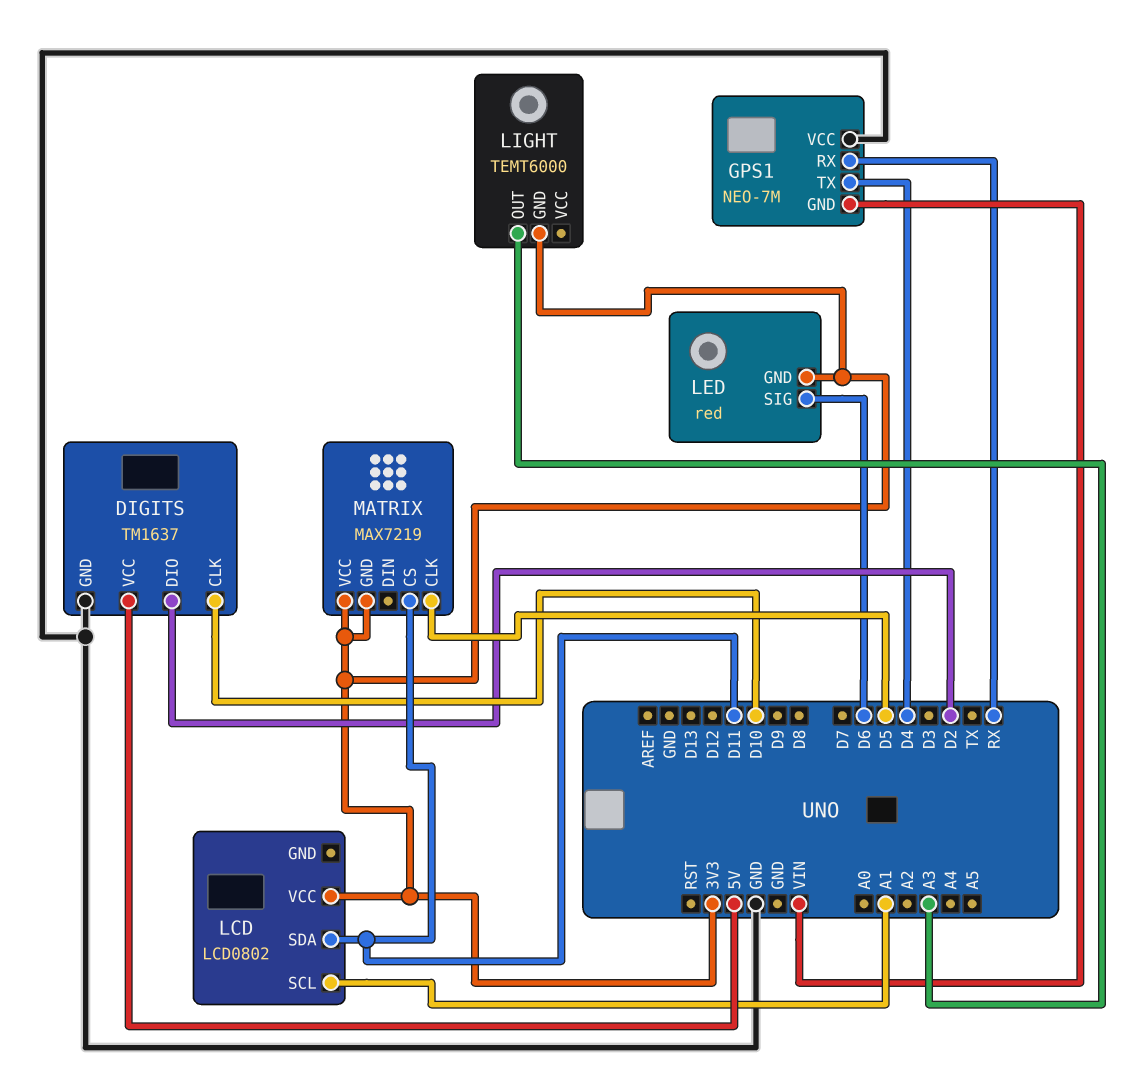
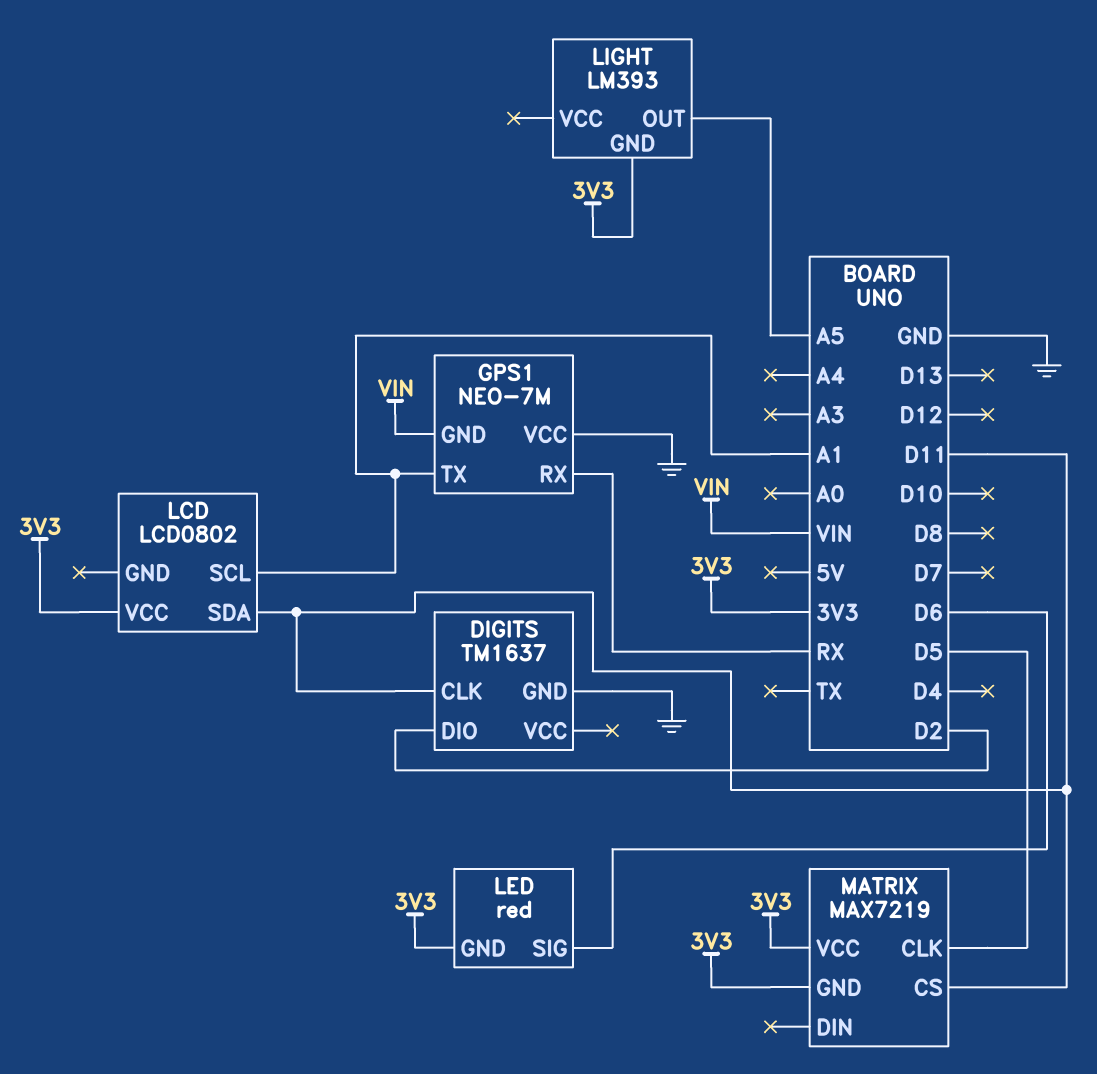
DIGITS pin CLK: D10 -> D11
DIGITS pin VCC: 5V -> none
GPS1 pin TX: D4 -> A1
LIGHT: TEMT6000 -> LM393
LIGHT pin OUT: A3 -> A5

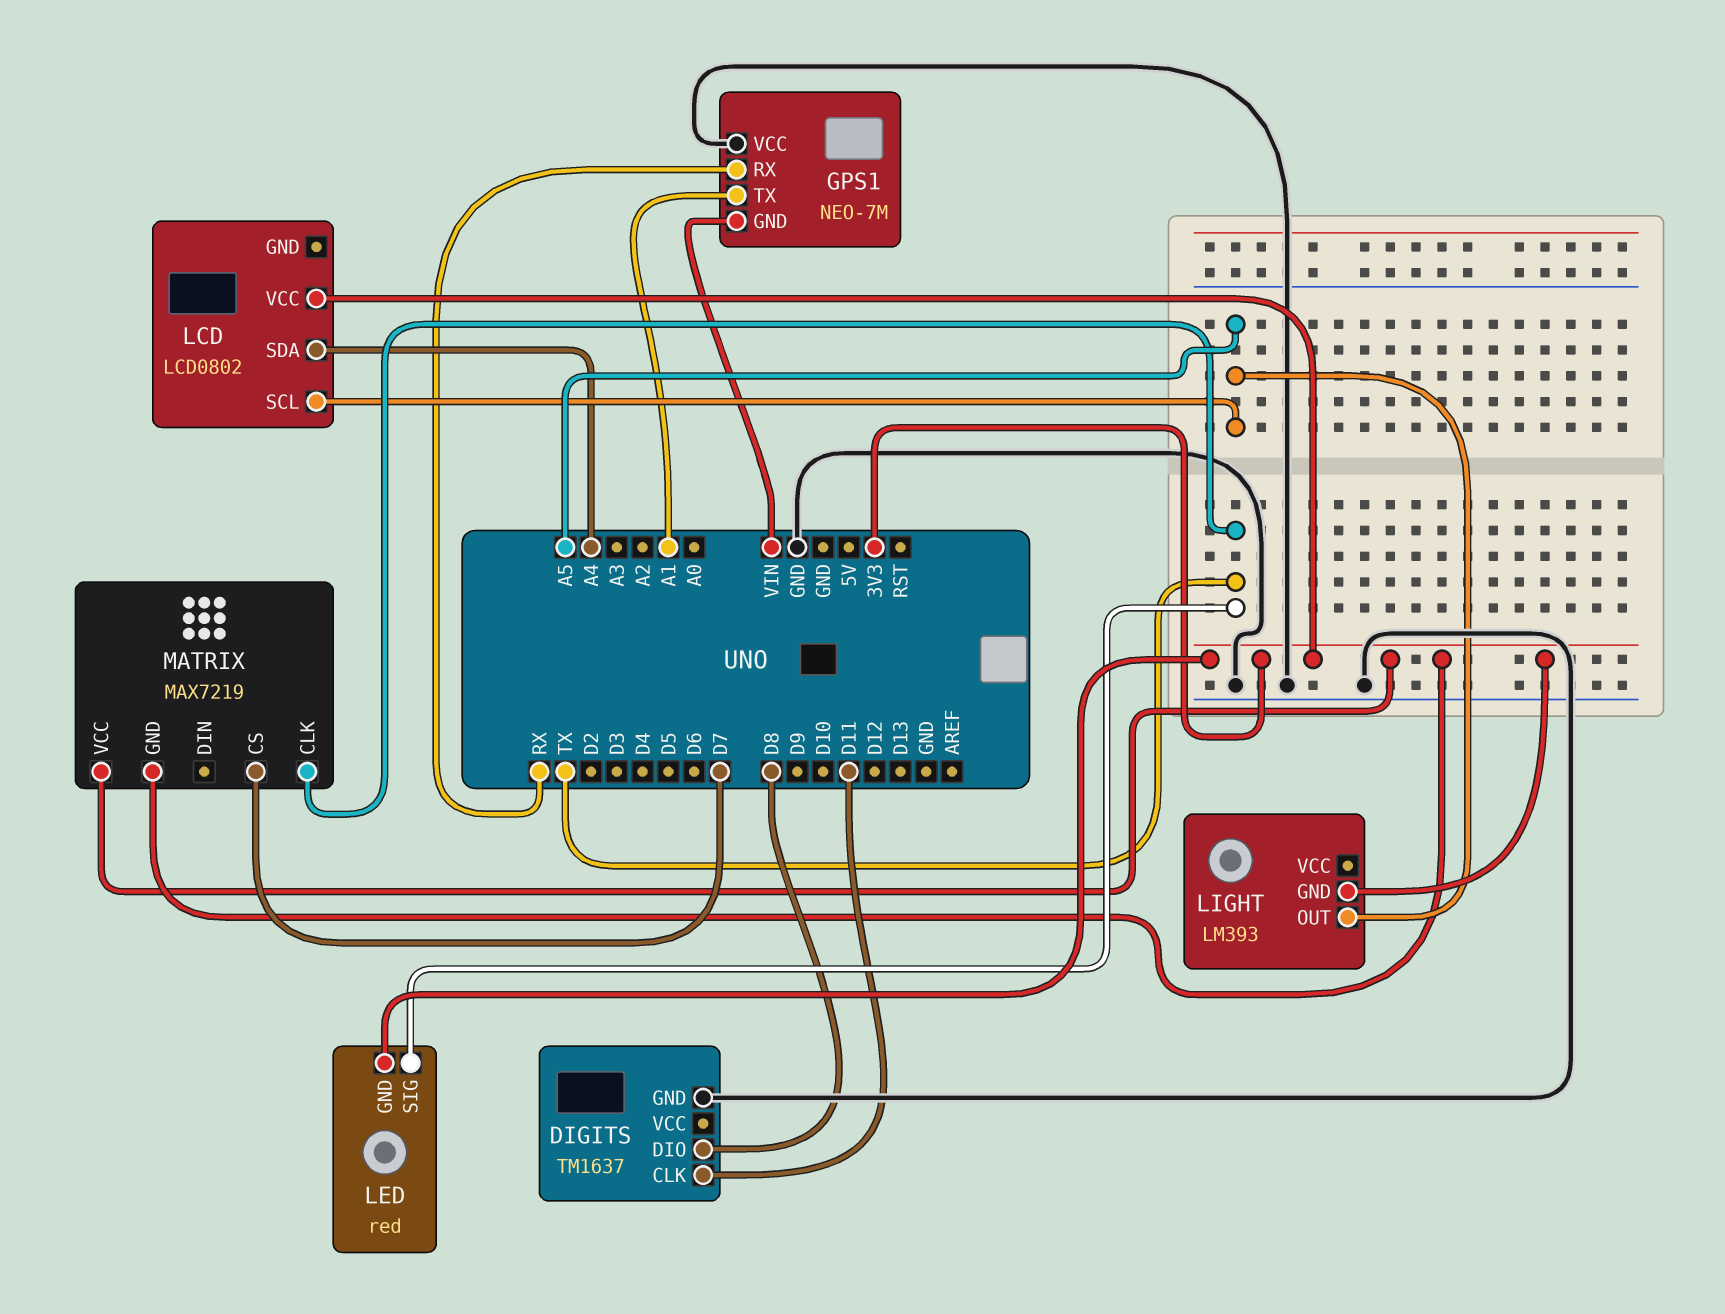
DIGITS pin DIO: D2 -> D8
LCD pin SCL: A1 -> A5
LCD pin SDA: D11 -> A4
LED pin SIG: D6 -> TX
MATRIX pin CLK: D5 -> TX
MATRIX pin CS: D11 -> D7

